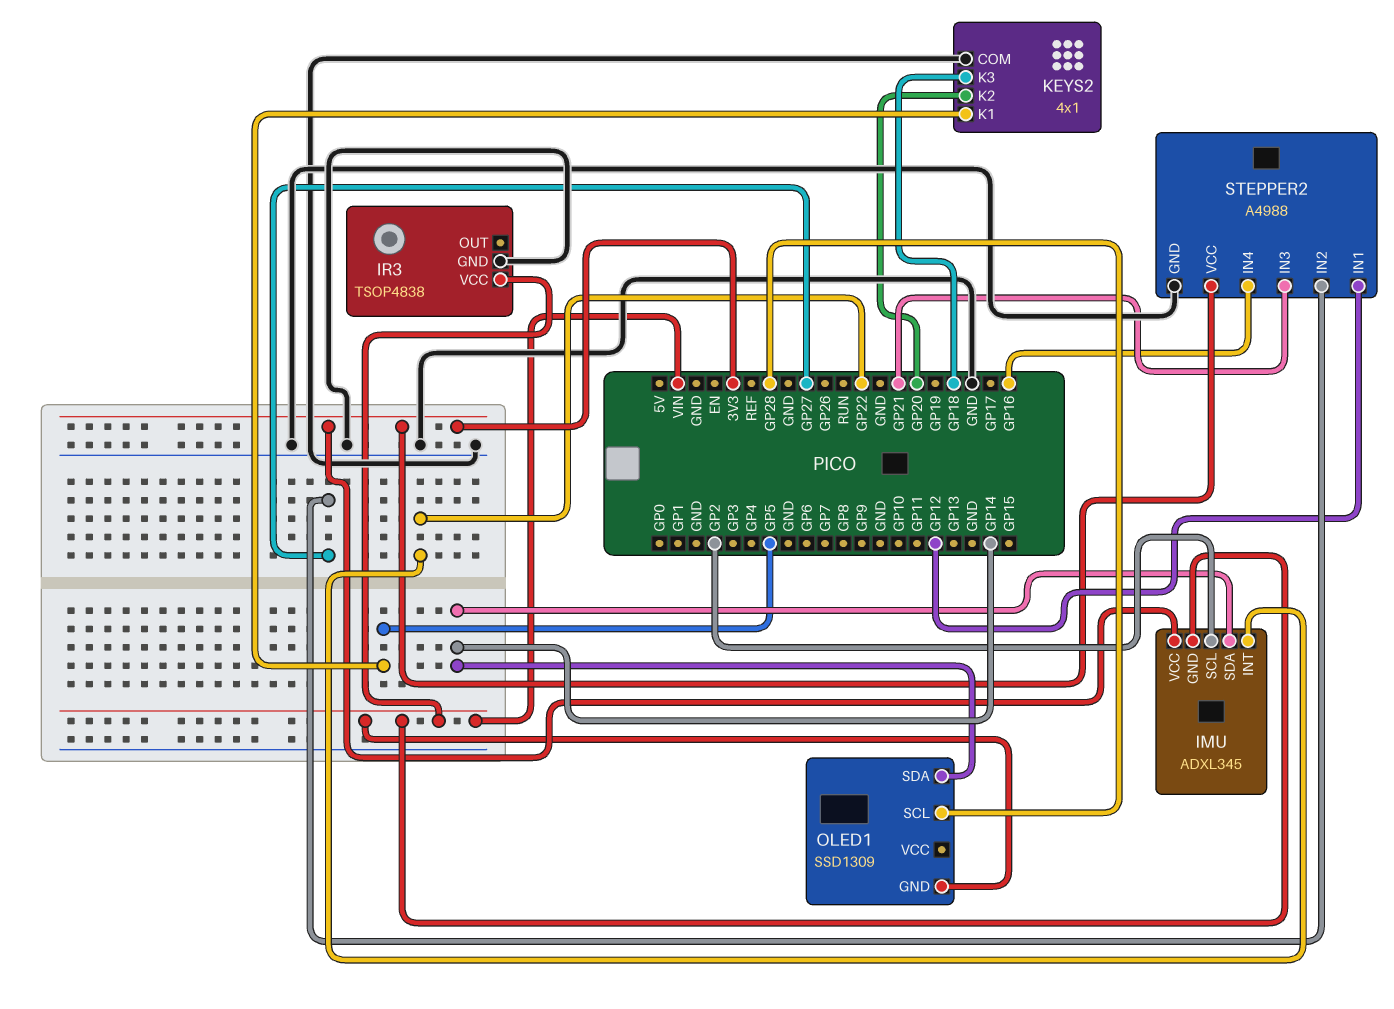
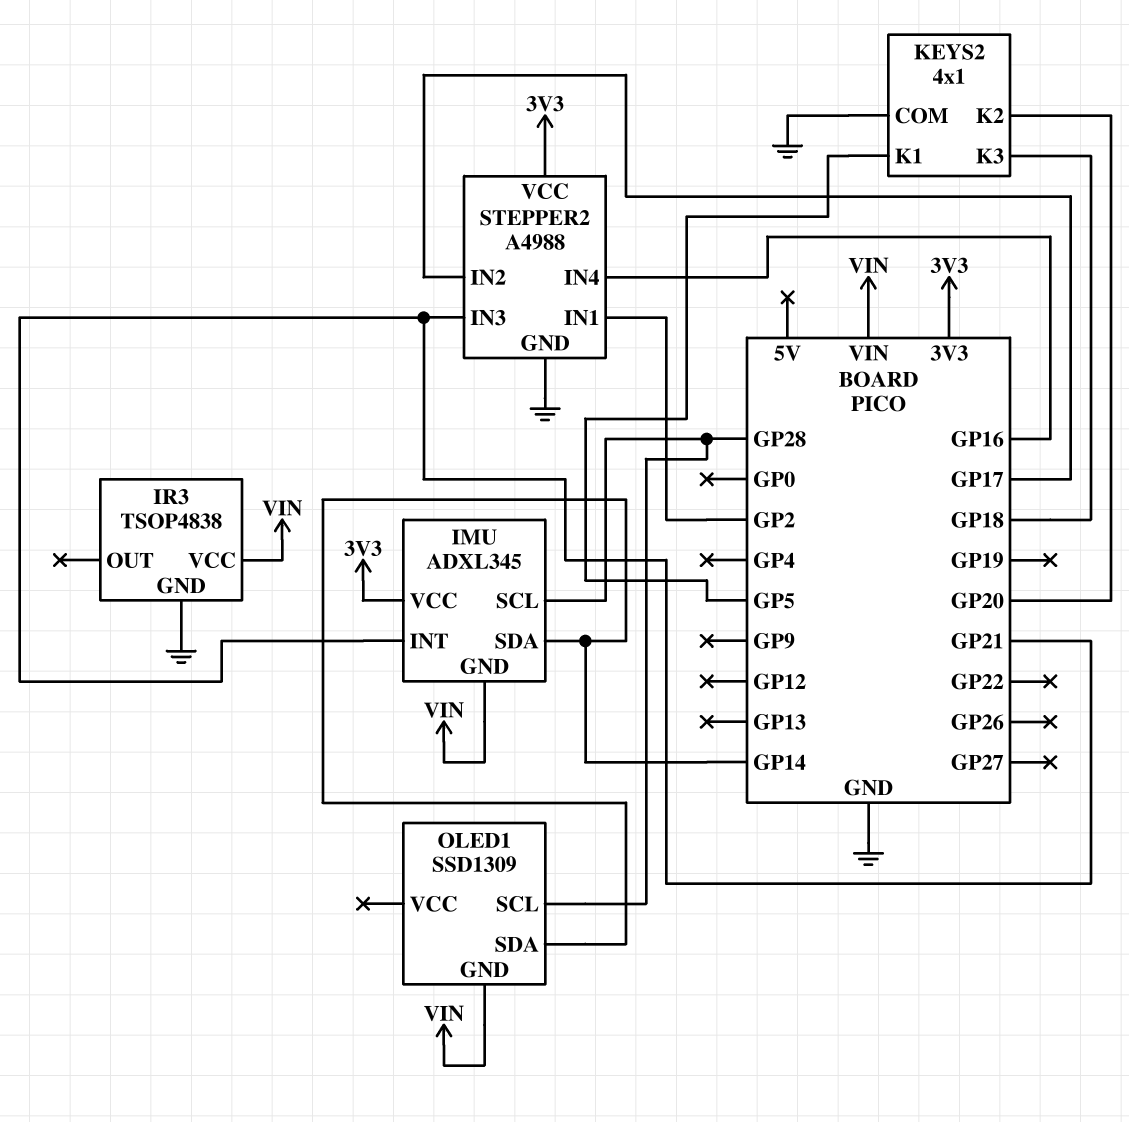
IMU pin INT: GP22 -> GP21
IMU pin SCL: GP2 -> GP28
STEPPER2 pin IN1: GP12 -> GP2
STEPPER2 pin IN2: GP27 -> GP17

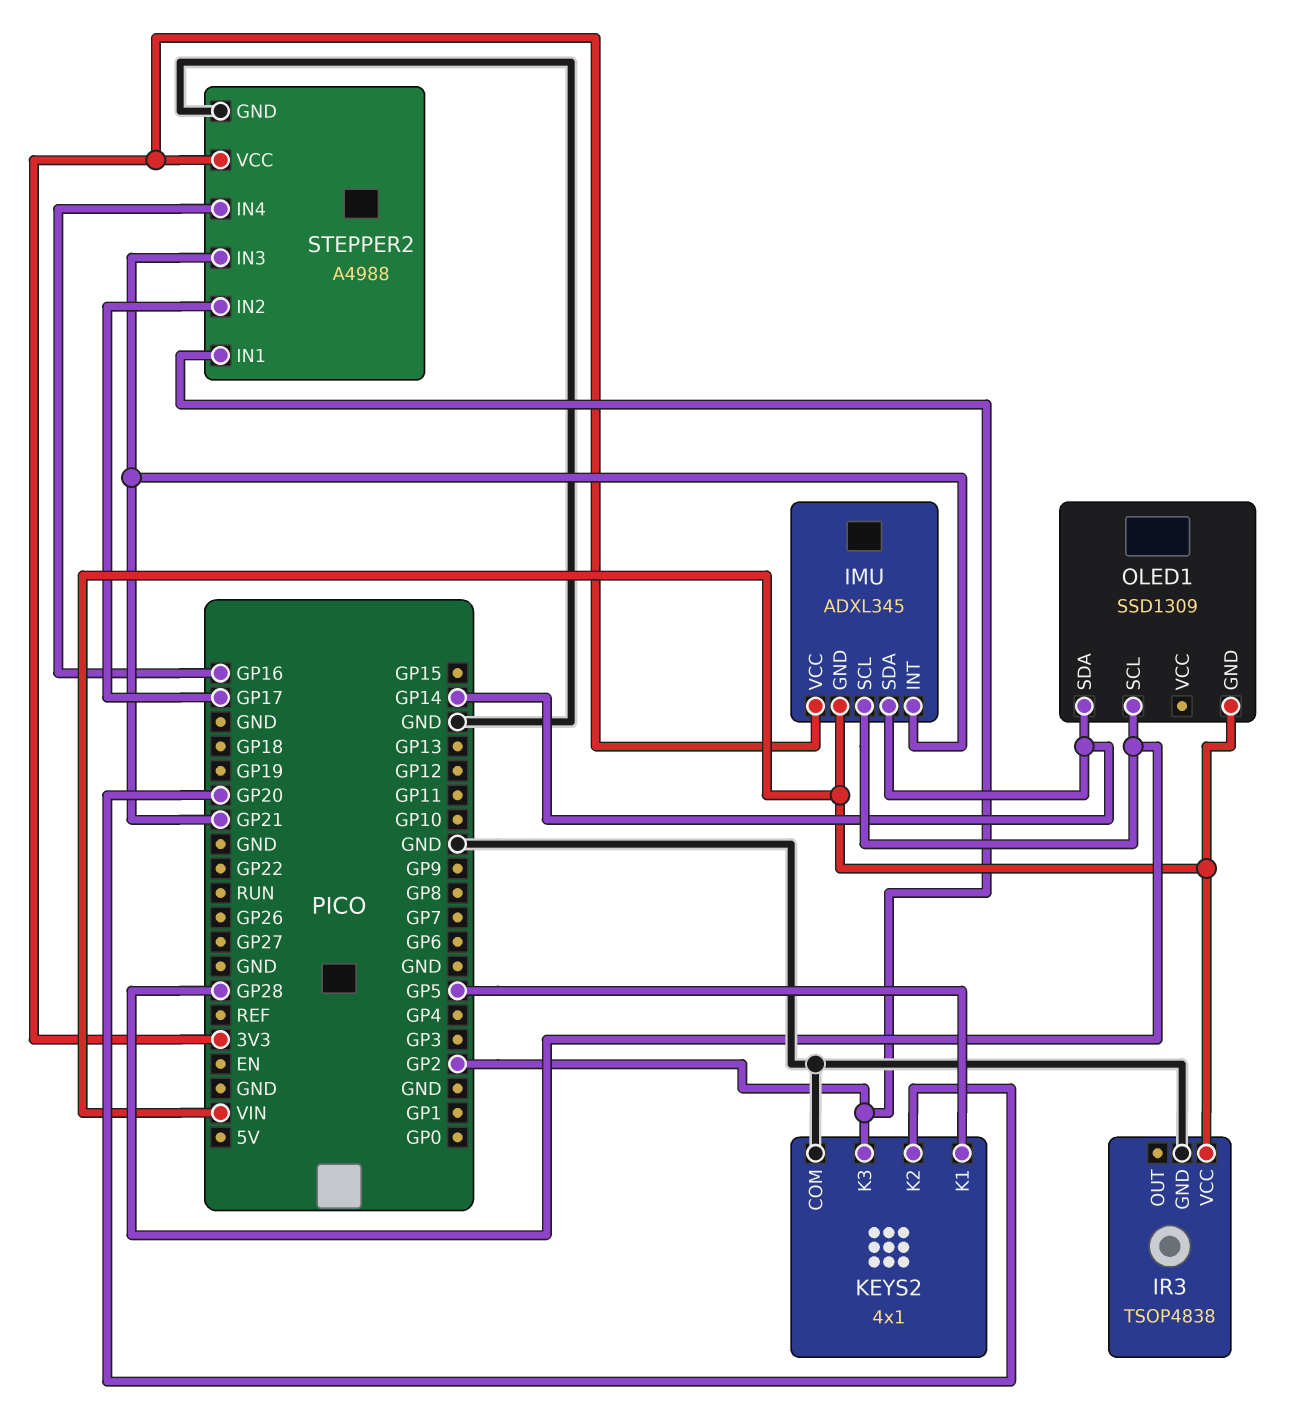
KEYS2 pin K3: GP18 -> GP2

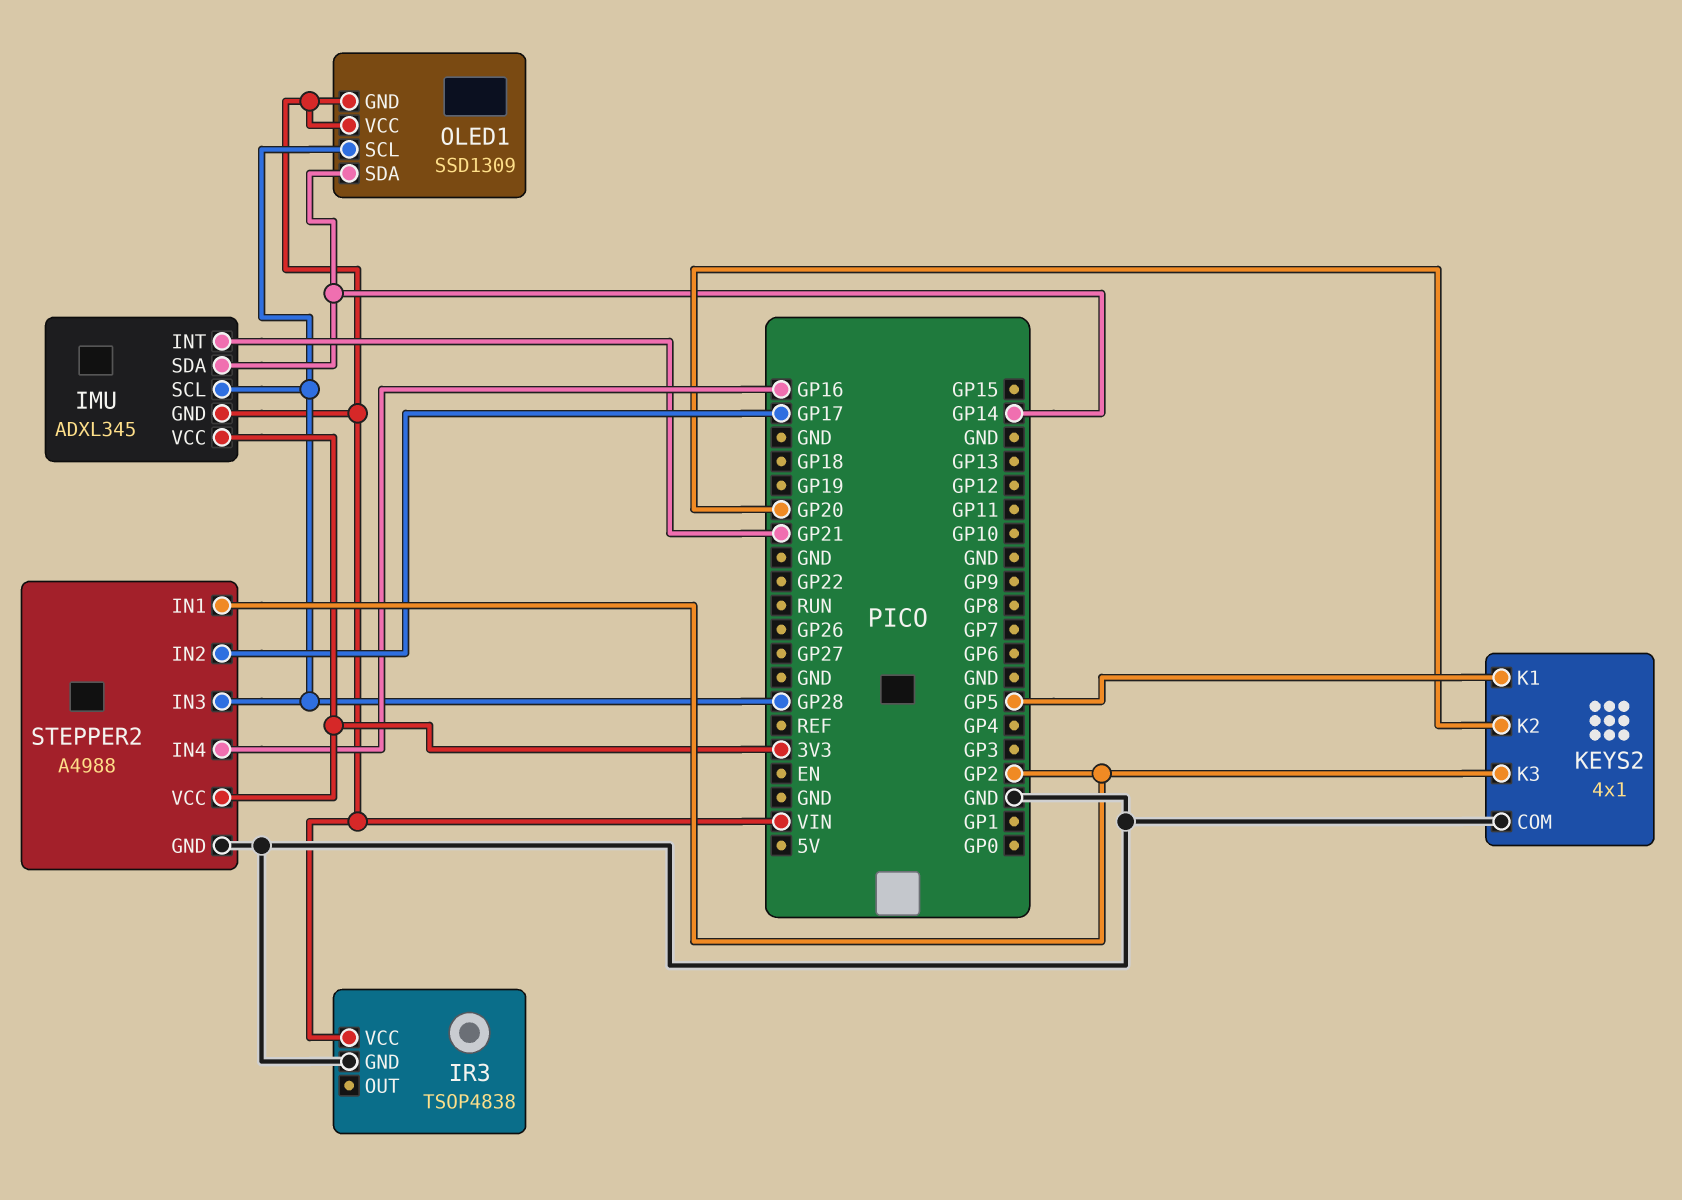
OLED1 pin VCC: none -> VIN
STEPPER2 pin IN3: GP21 -> GP28

